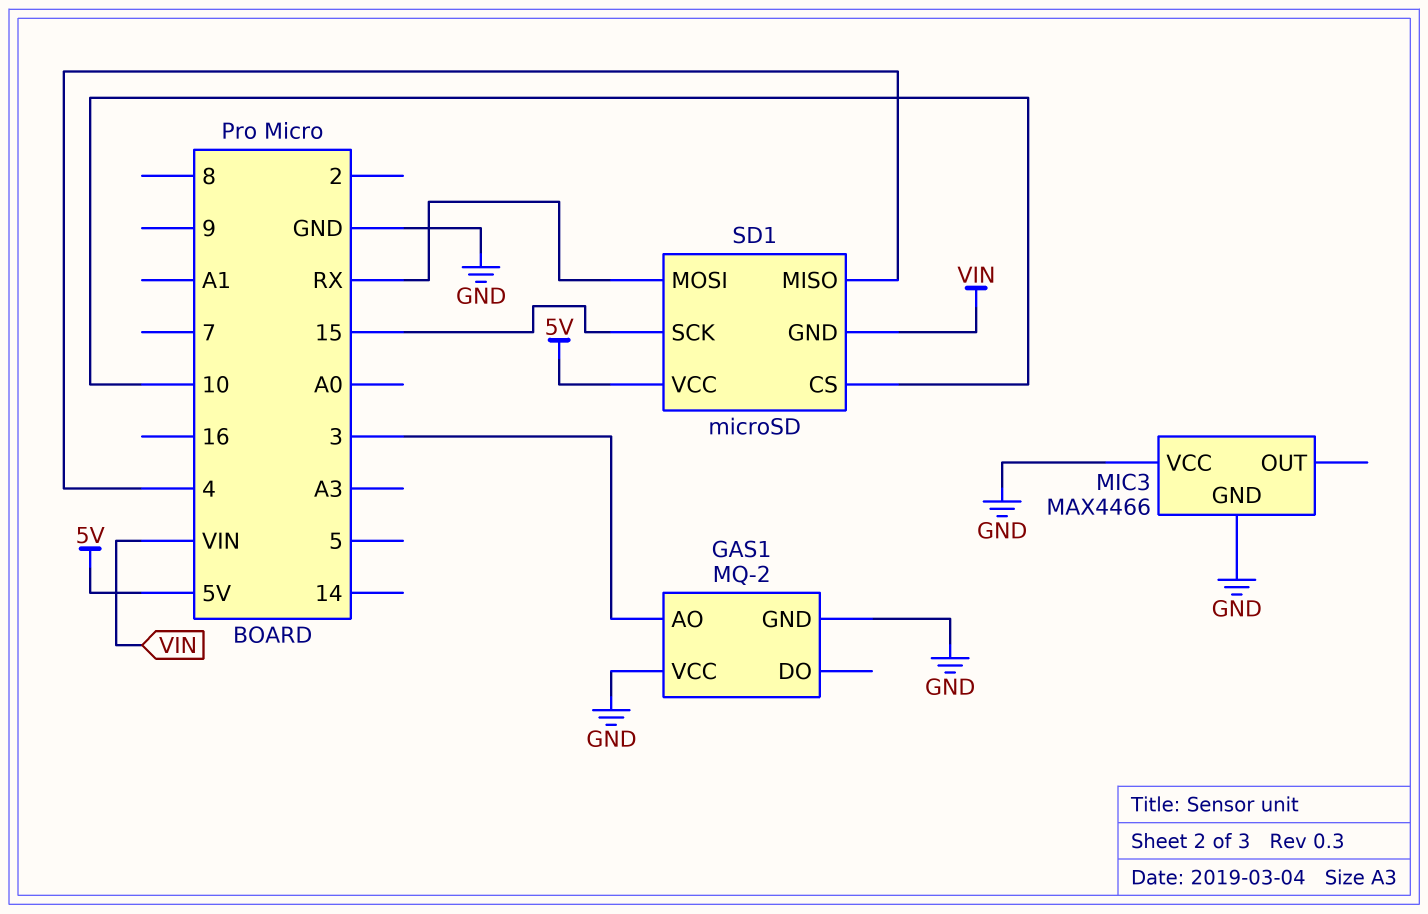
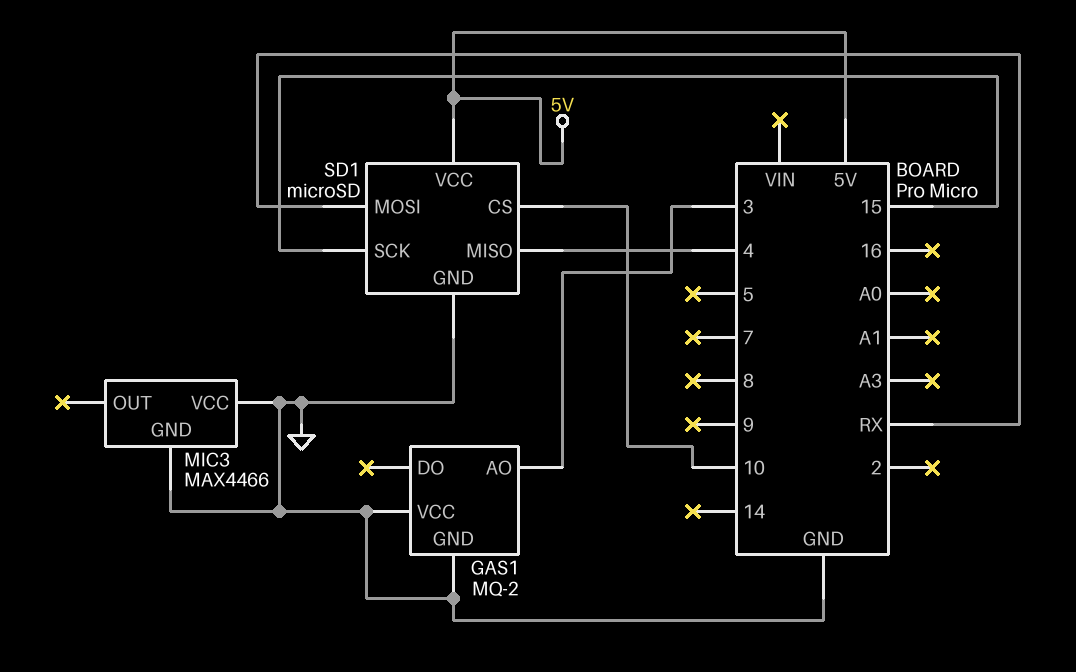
SD1 pin GND: VIN -> GND

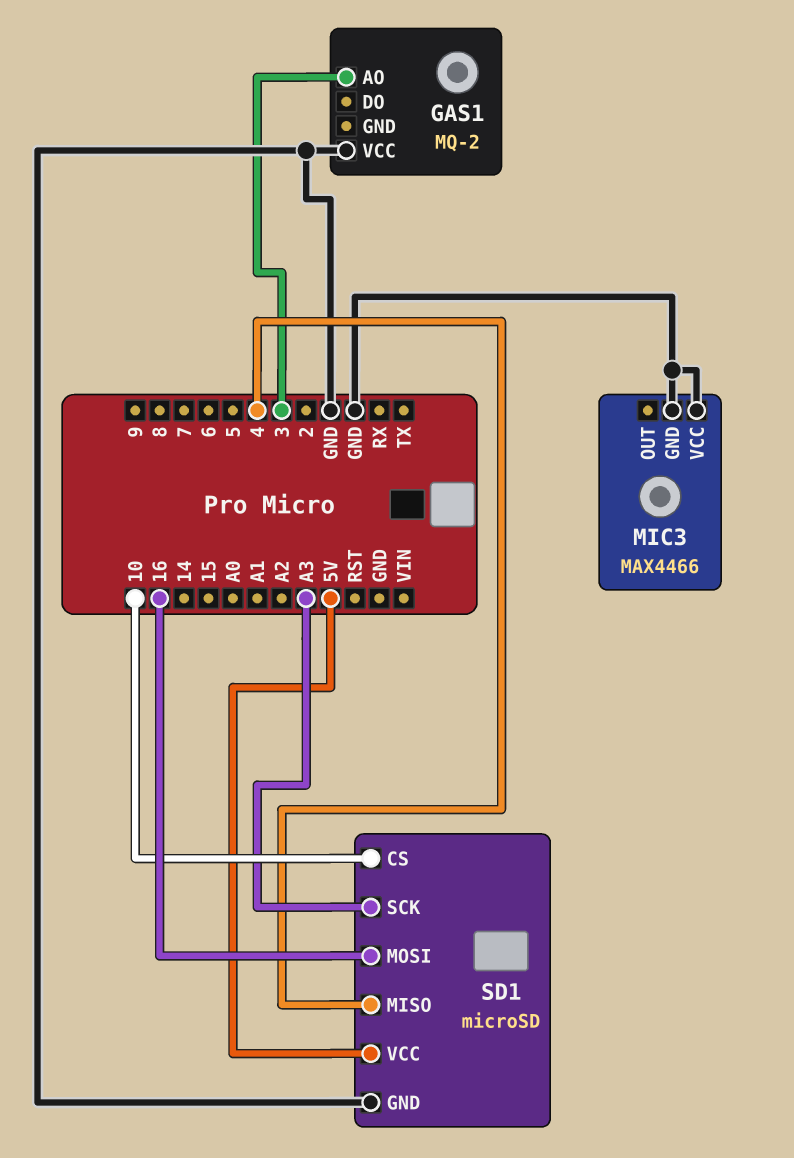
GAS1 pin GND: GND -> none
SD1 pin MOSI: RX -> 16
SD1 pin SCK: 15 -> A3

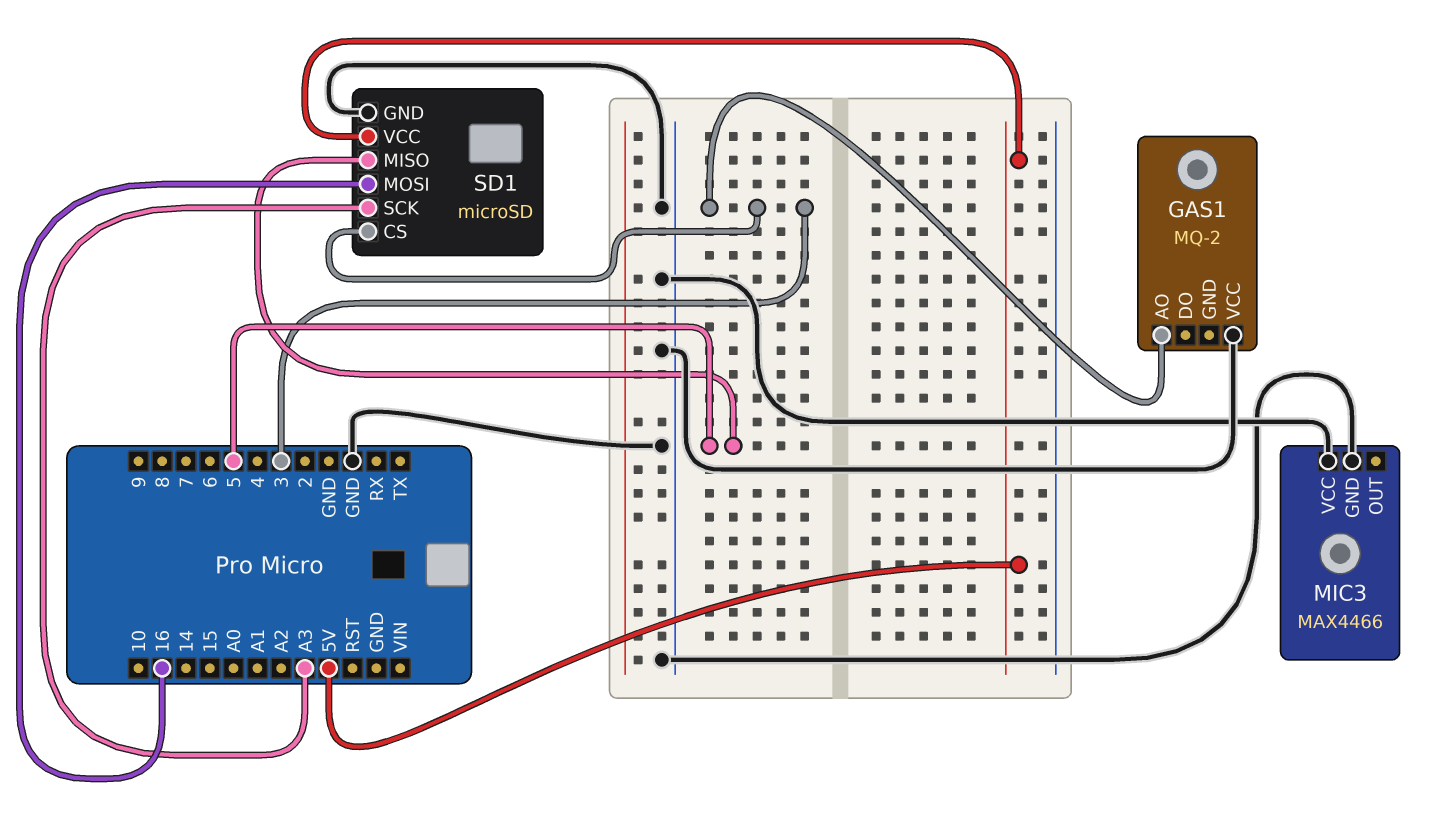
SD1 pin CS: 10 -> 3
SD1 pin MISO: 4 -> 5

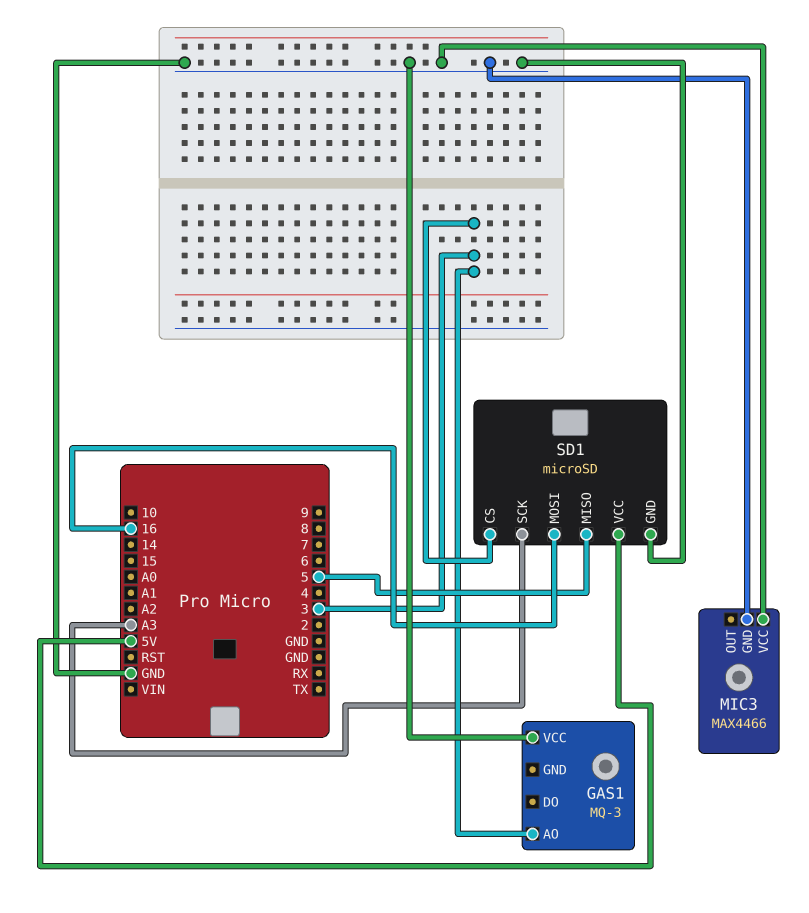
GAS1: MQ-2 -> MQ-3

